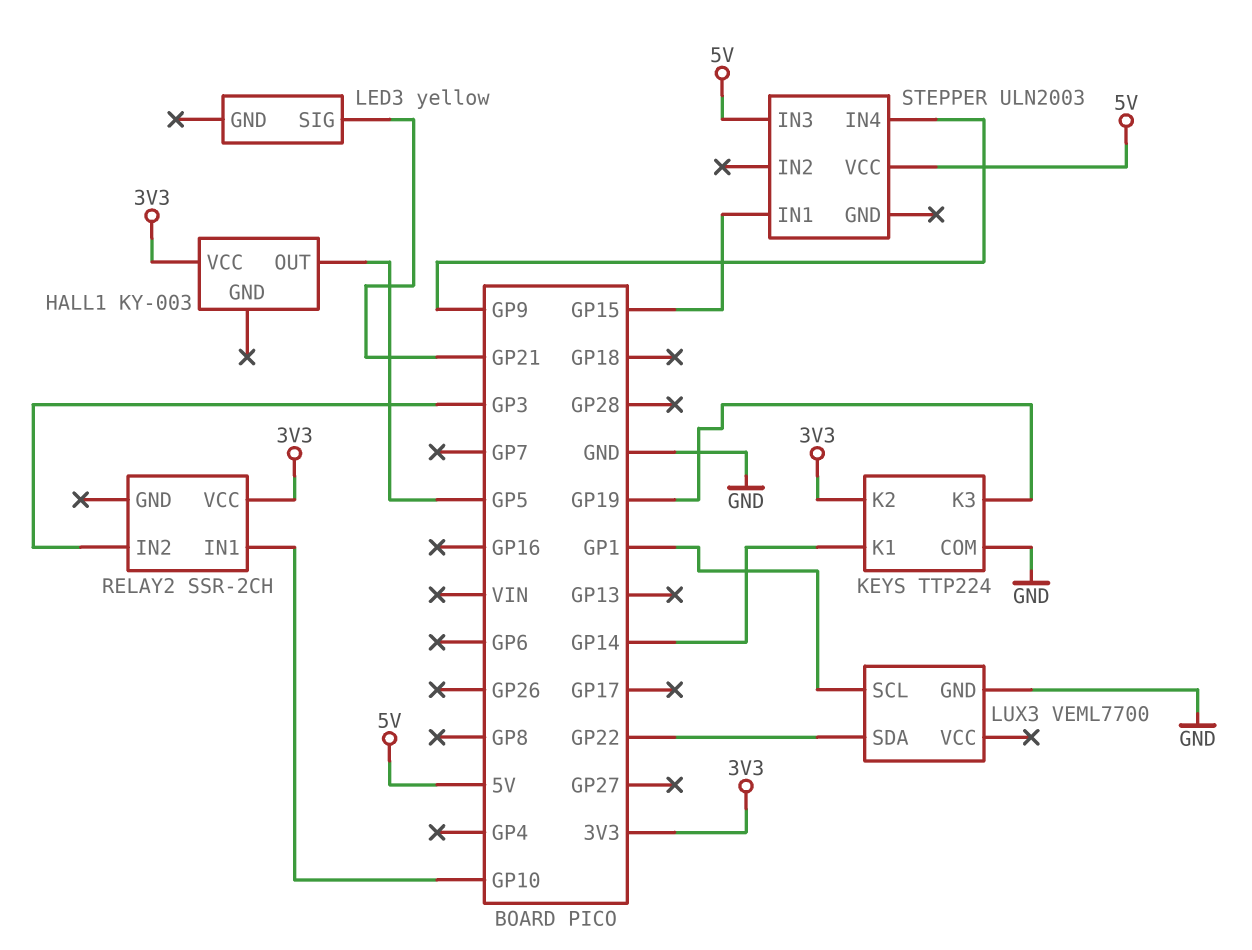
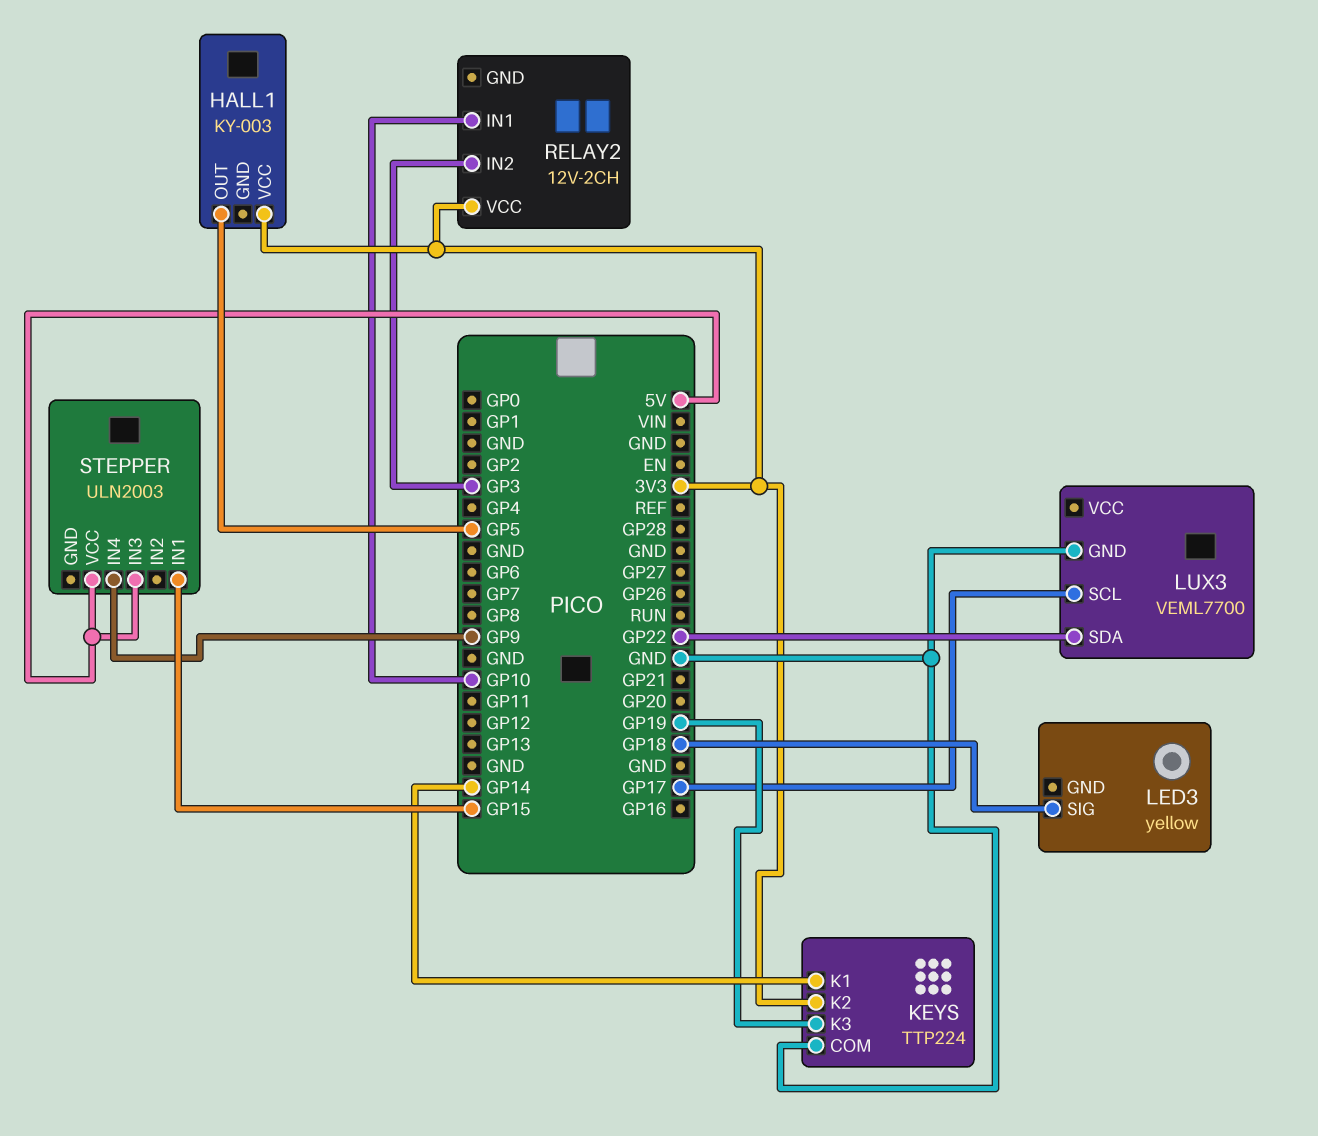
LED3 pin SIG: GP21 -> GP18
LUX3 pin SCL: GP1 -> GP17
RELAY2: SSR-2CH -> 12V-2CH

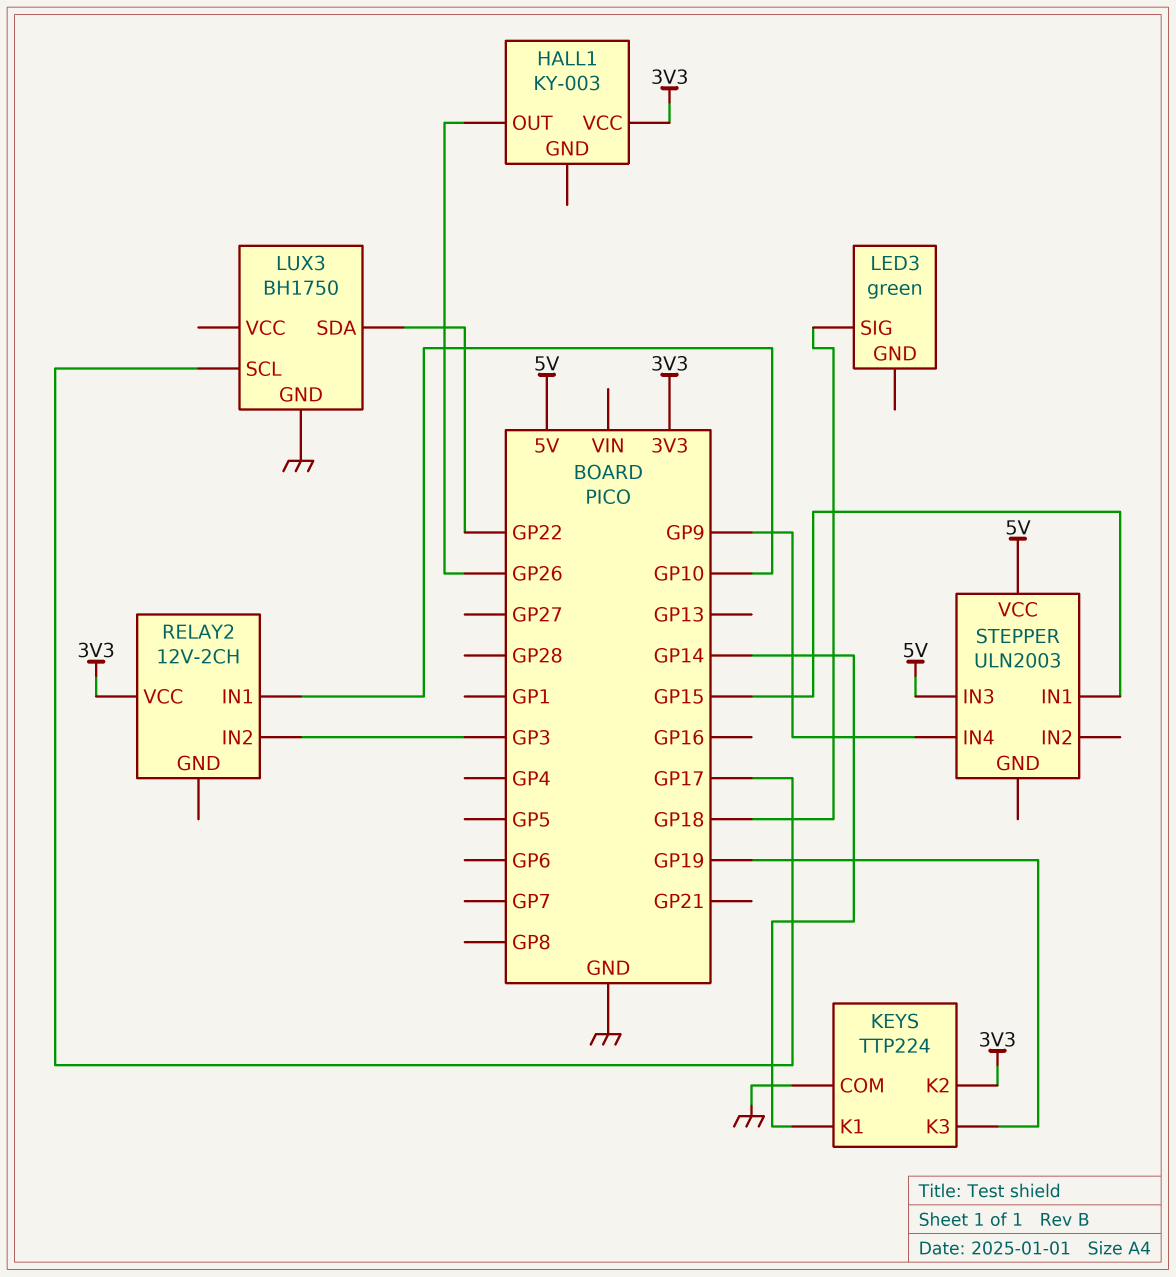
HALL1 pin OUT: GP5 -> GP26
LED3: yellow -> green
LUX3: VEML7700 -> BH1750

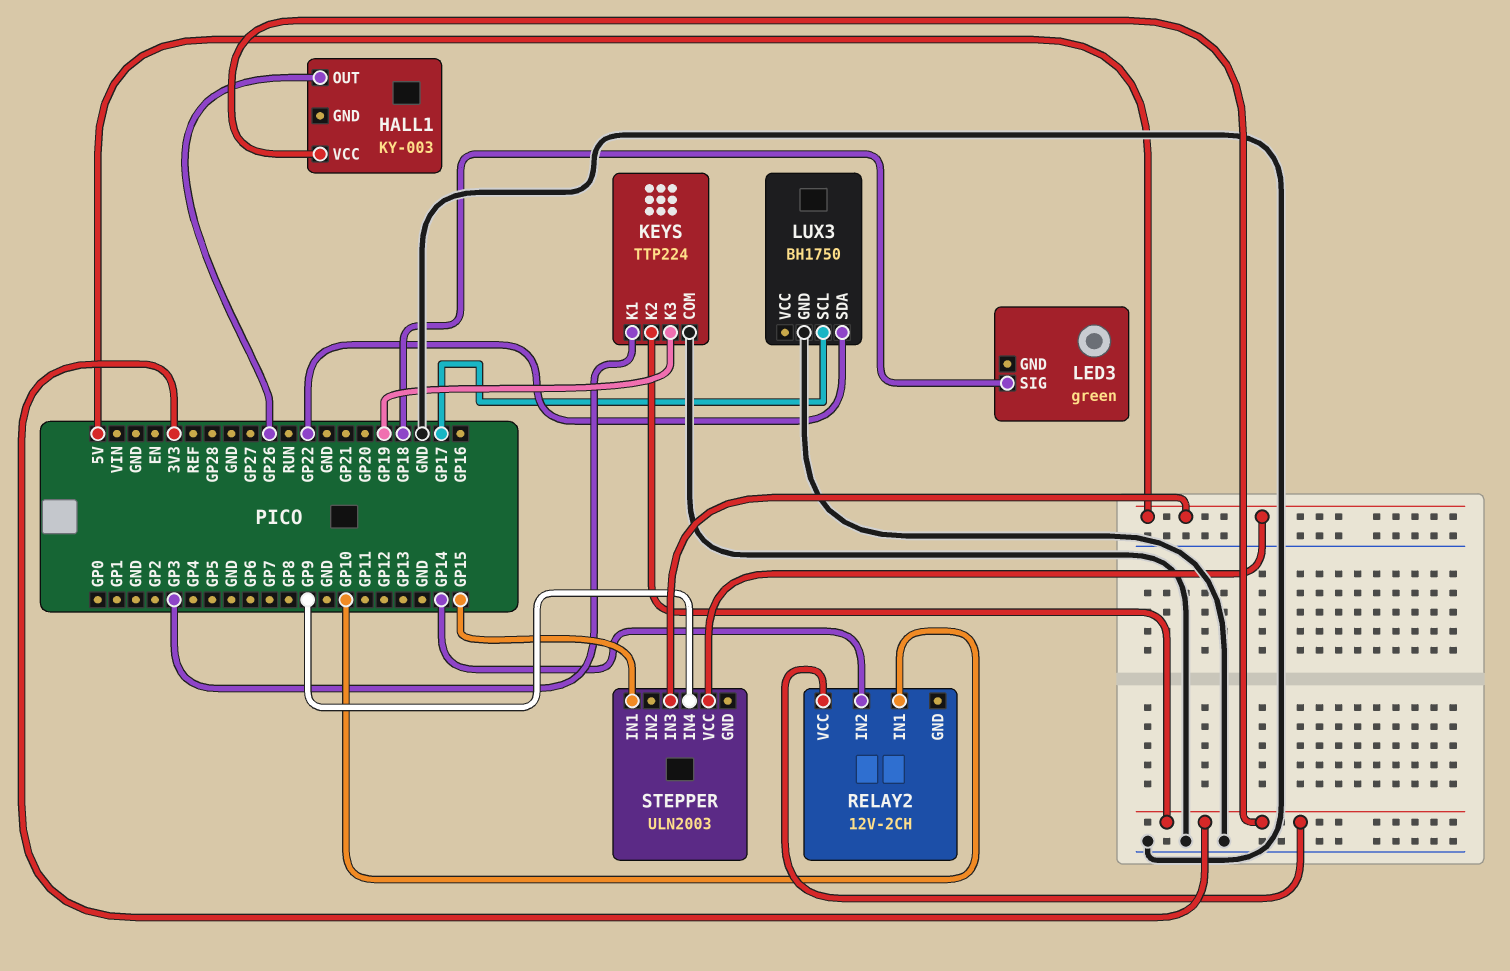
KEYS pin K1: GP14 -> GP3
RELAY2 pin IN2: GP3 -> GP14

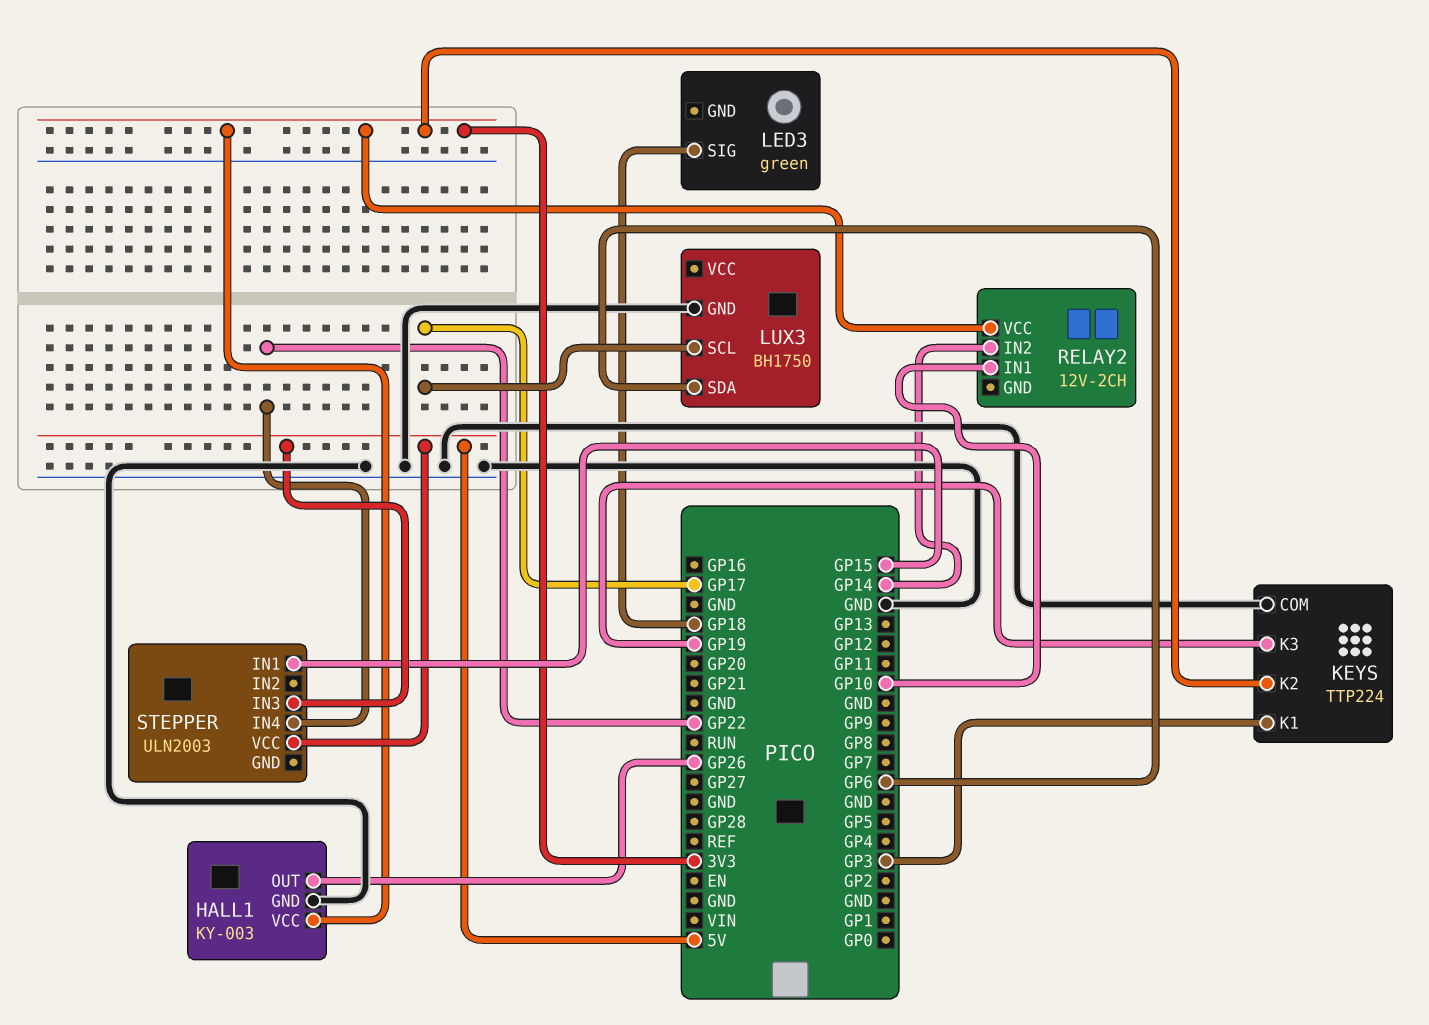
HALL1 pin GND: none -> GND
LUX3 pin SDA: GP22 -> GP6
STEPPER pin IN4: GP9 -> GP22

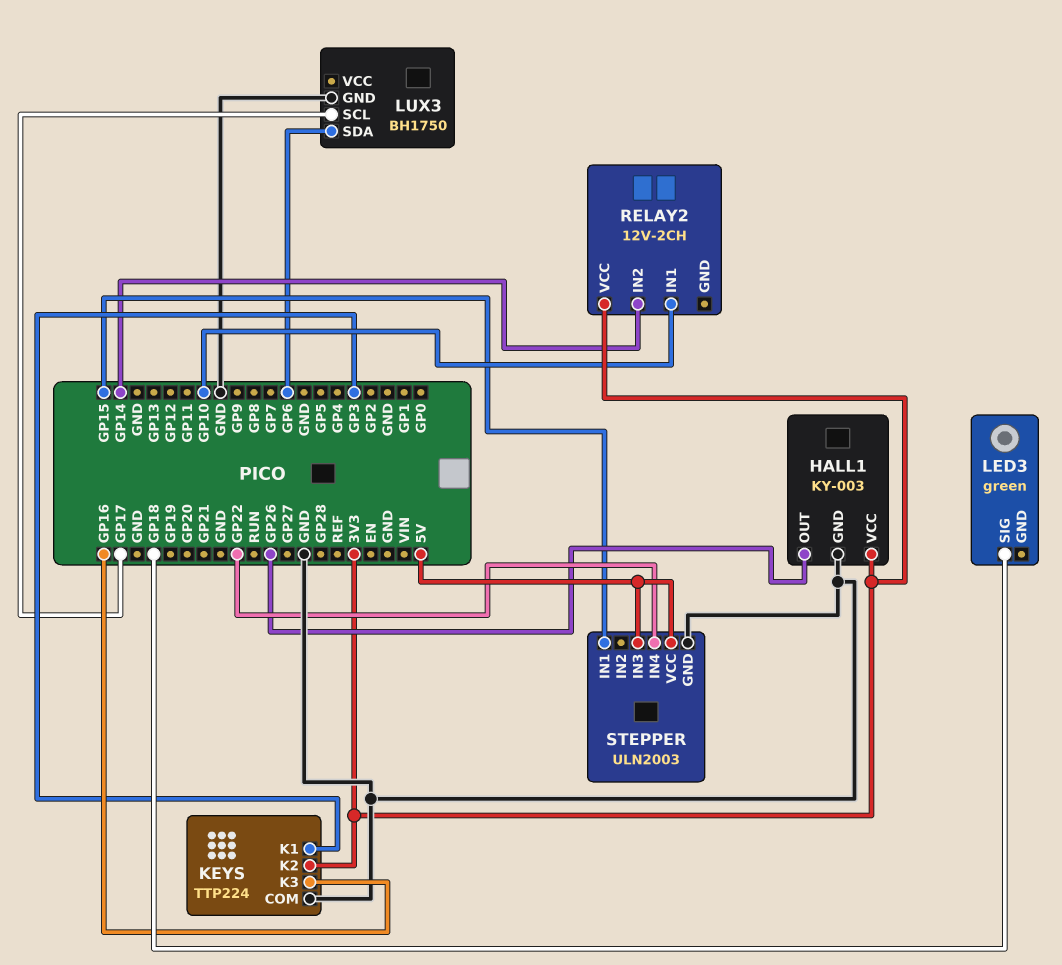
KEYS pin K3: GP19 -> GP16
STEPPER pin GND: none -> GND

